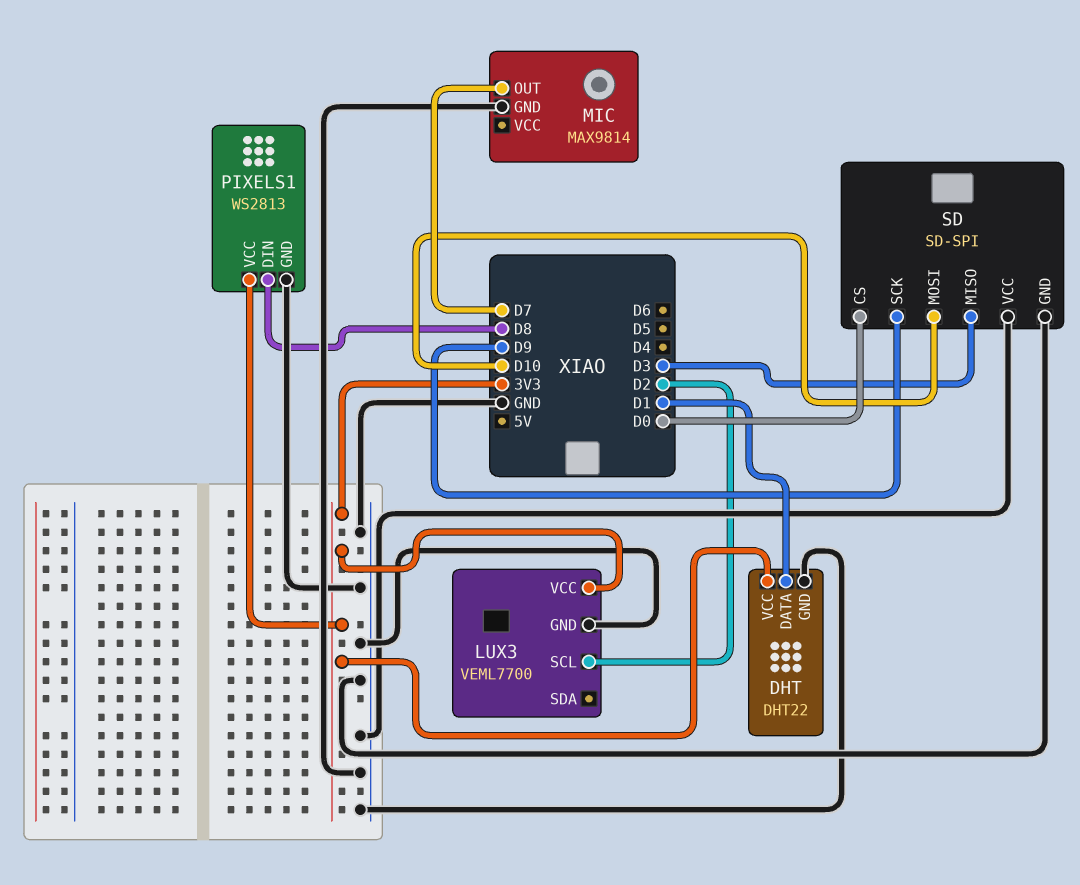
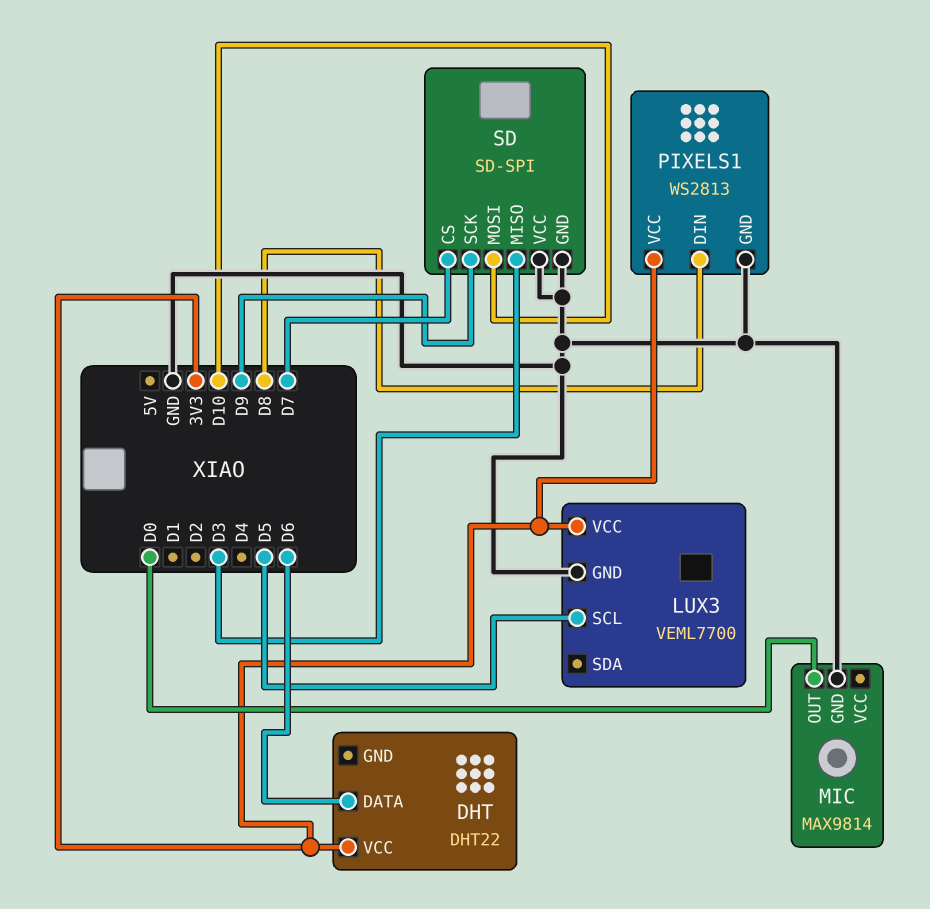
DHT pin DATA: D1 -> D6
DHT pin GND: GND -> none
LUX3 pin SCL: D2 -> D5
MIC pin OUT: D7 -> D0
SD pin CS: D0 -> D7

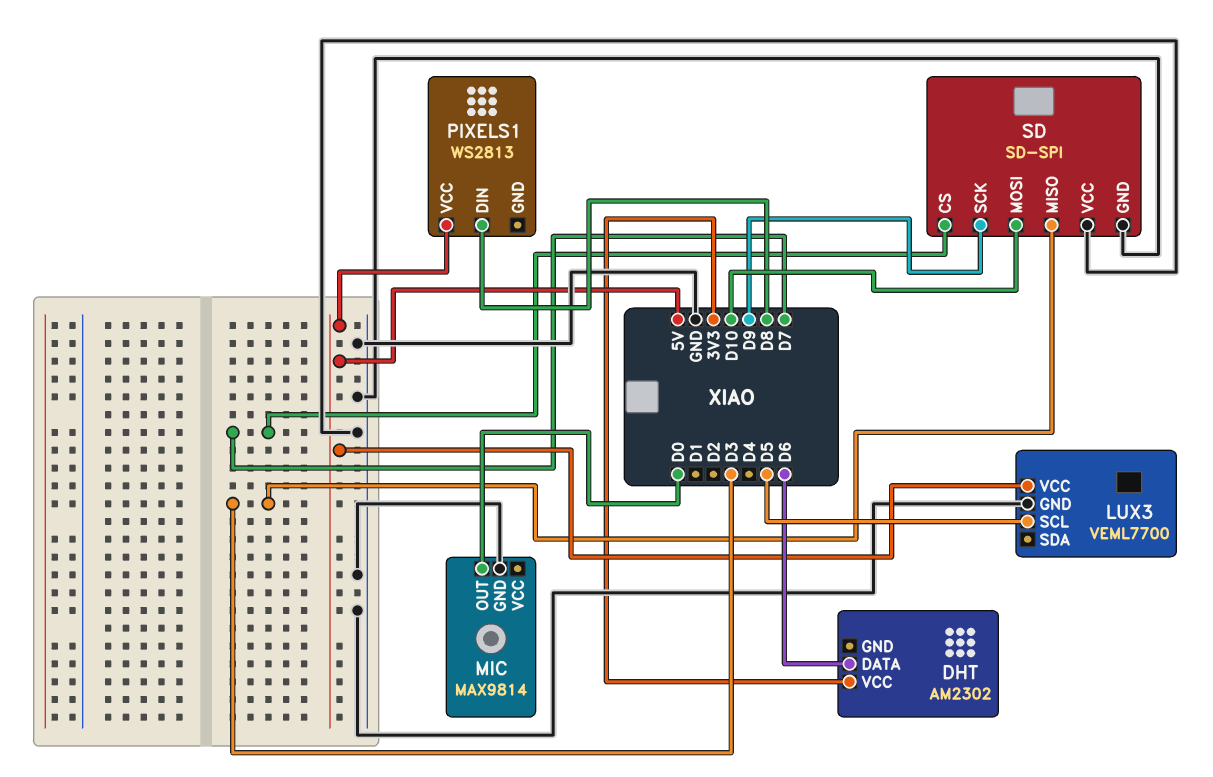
DHT: DHT22 -> AM2302
LUX3 pin VCC: 3V3 -> 5V
PIXELS1 pin GND: GND -> none
PIXELS1 pin VCC: 3V3 -> 5V

